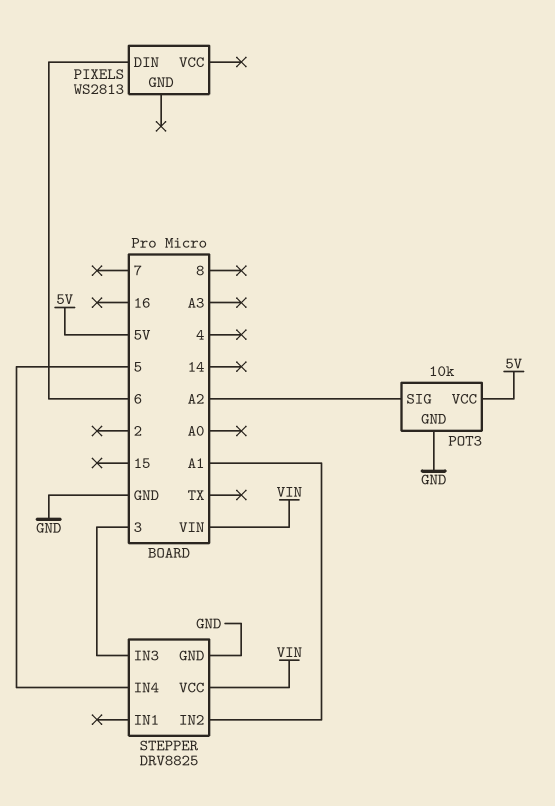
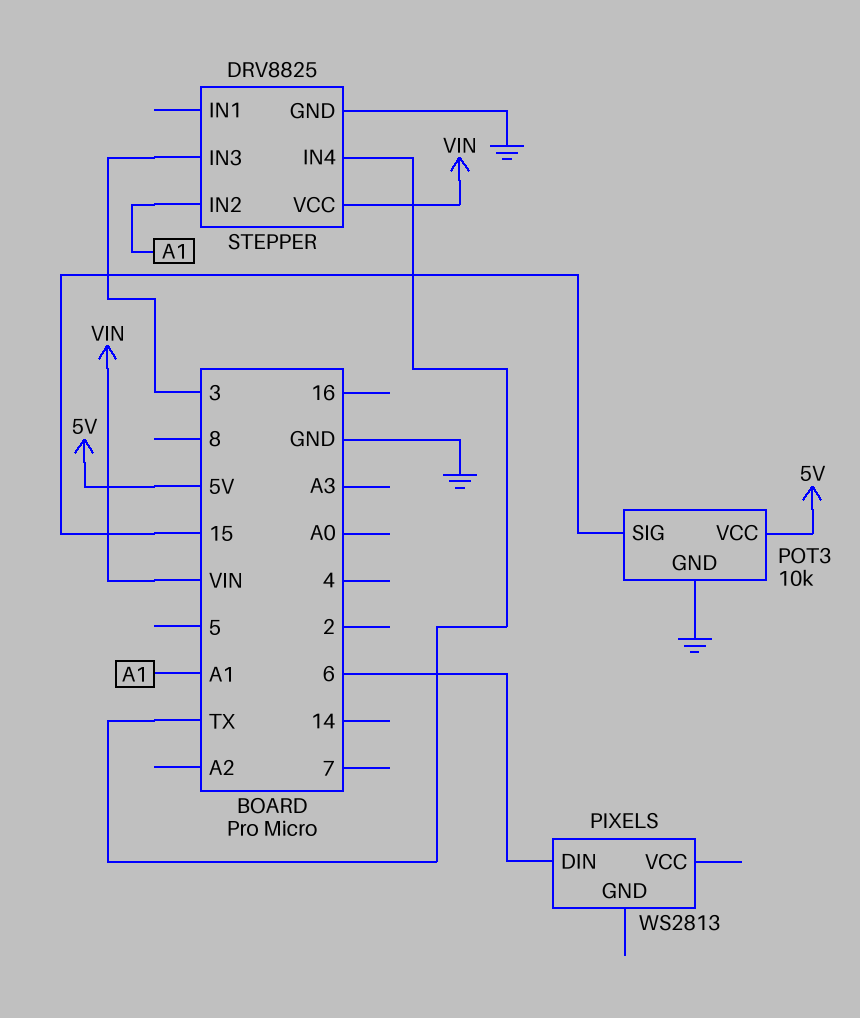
POT3 pin SIG: A2 -> 15
STEPPER pin IN4: 5 -> TX

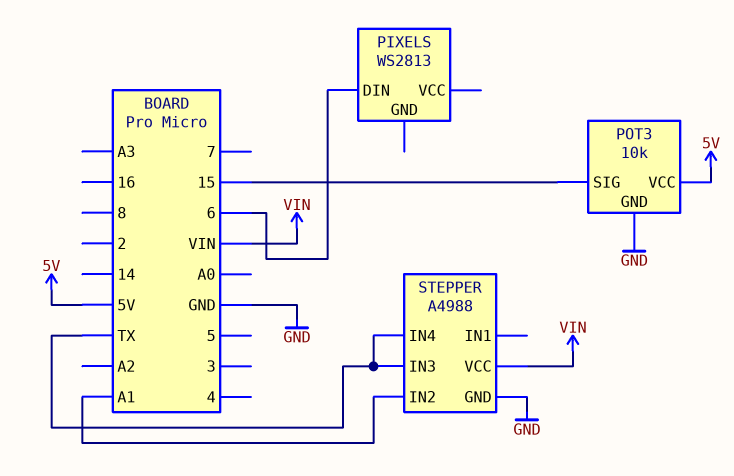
STEPPER: DRV8825 -> A4988
STEPPER pin IN3: 3 -> TX

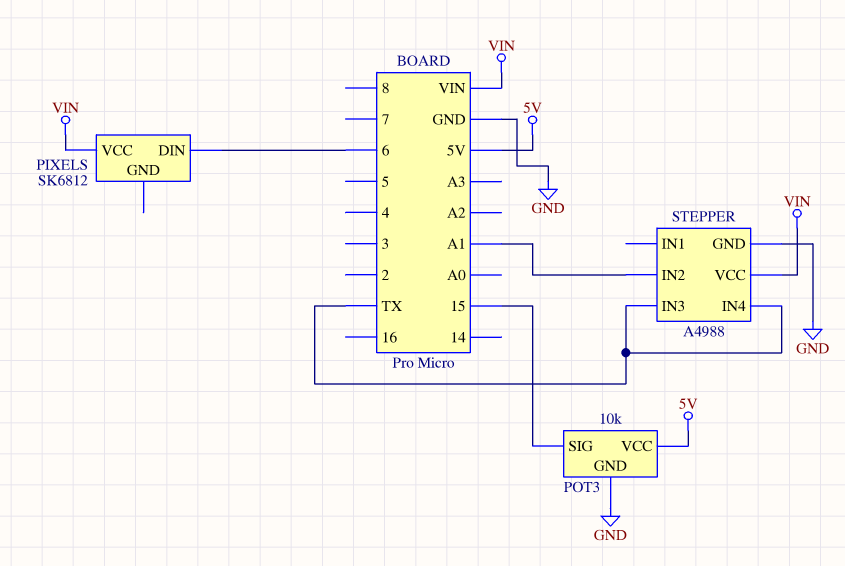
PIXELS: WS2813 -> SK6812
PIXELS pin VCC: none -> VIN

